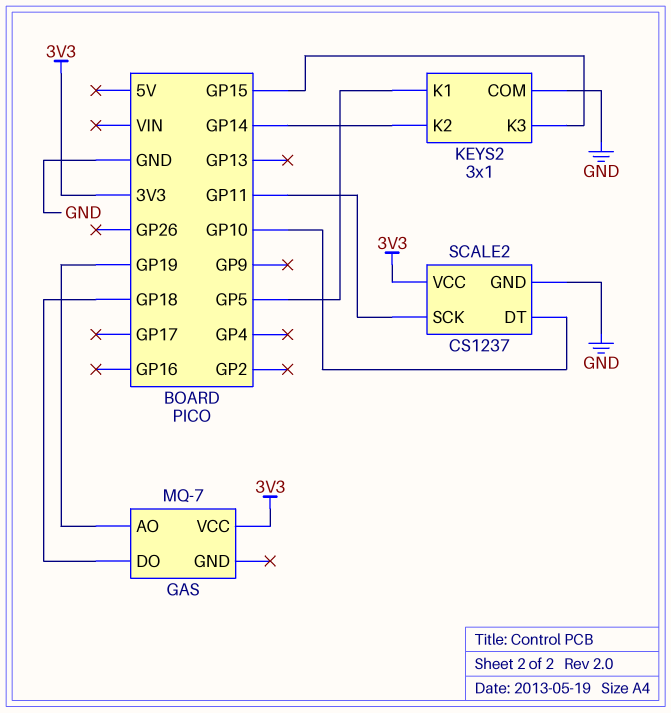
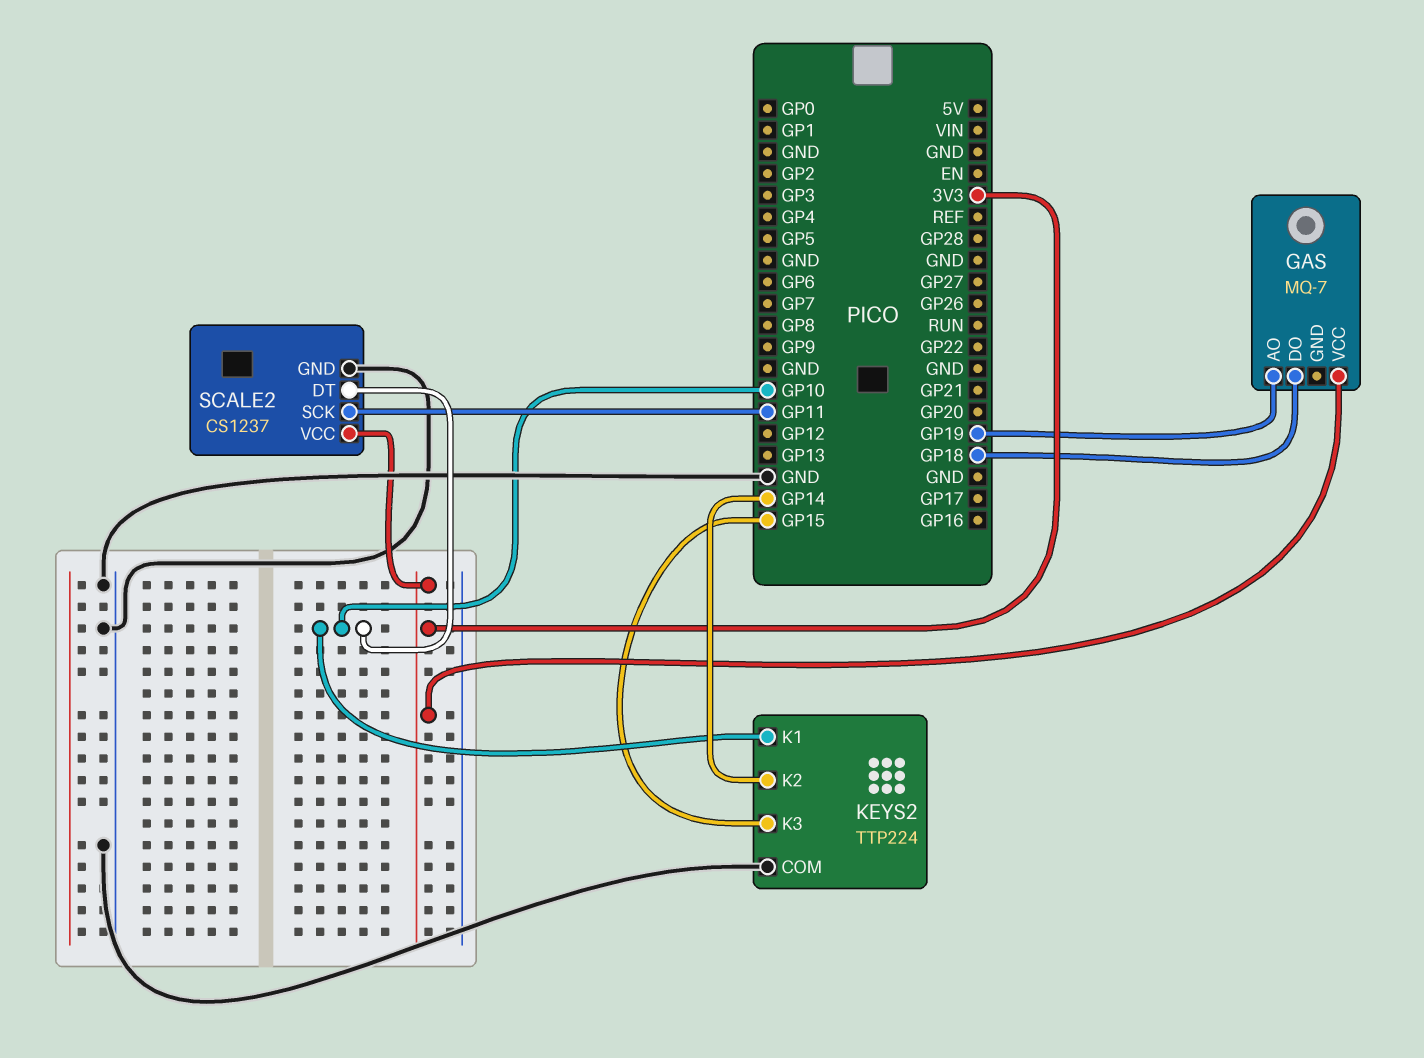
KEYS2: 3x1 -> TTP224
KEYS2 pin K1: GP5 -> GP10

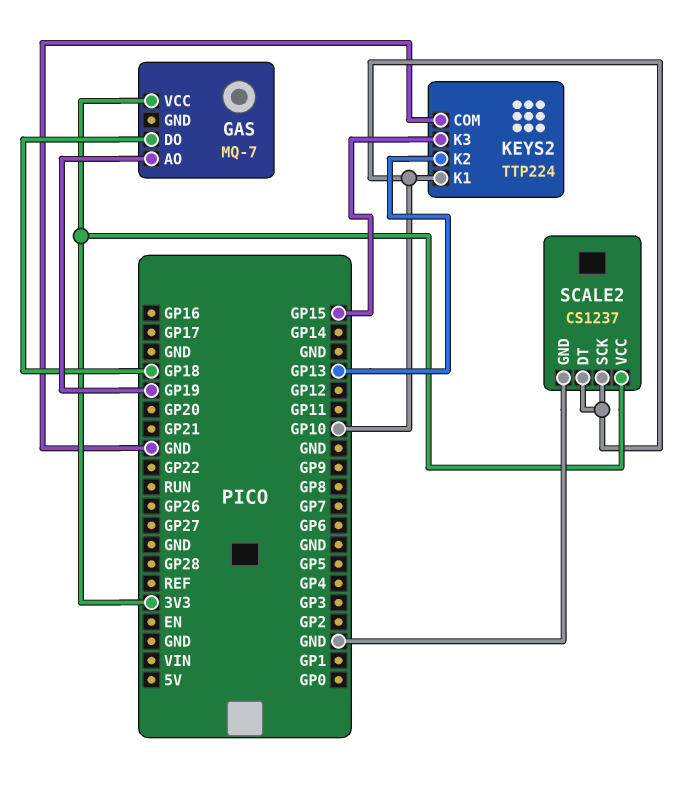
KEYS2 pin K2: GP14 -> GP13
SCALE2 pin SCK: GP11 -> GP10

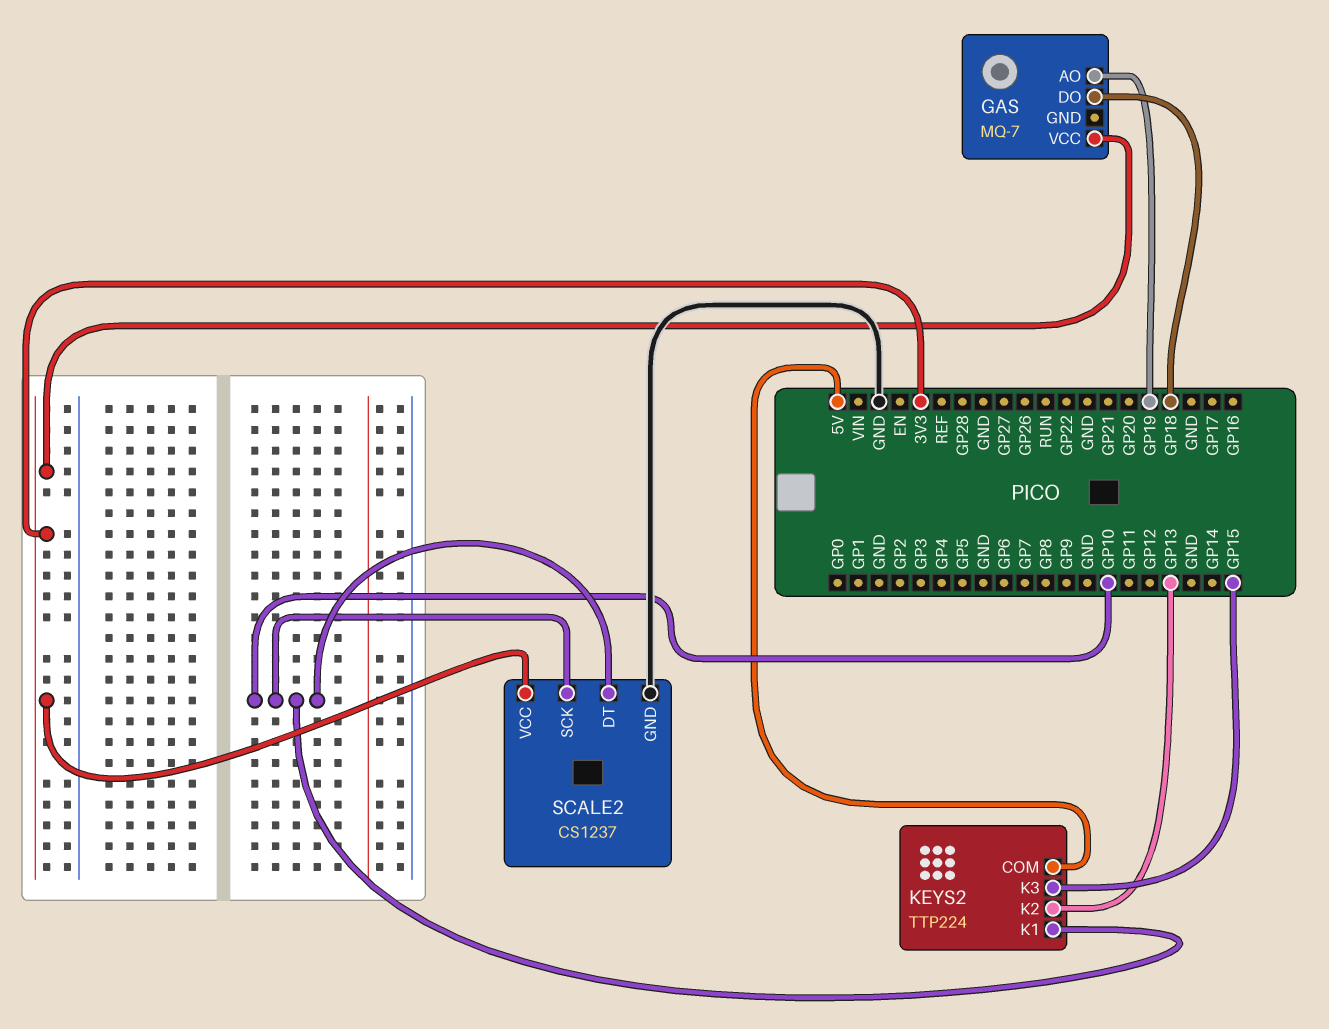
KEYS2 pin COM: GND -> 5V

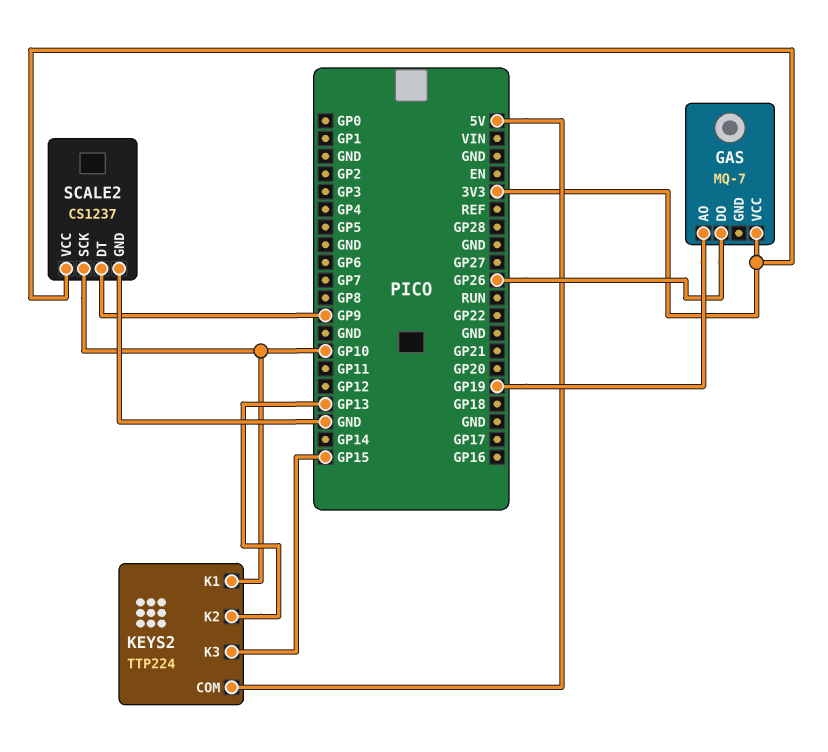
GAS pin DO: GP18 -> GP26
SCALE2 pin DT: GP10 -> GP9

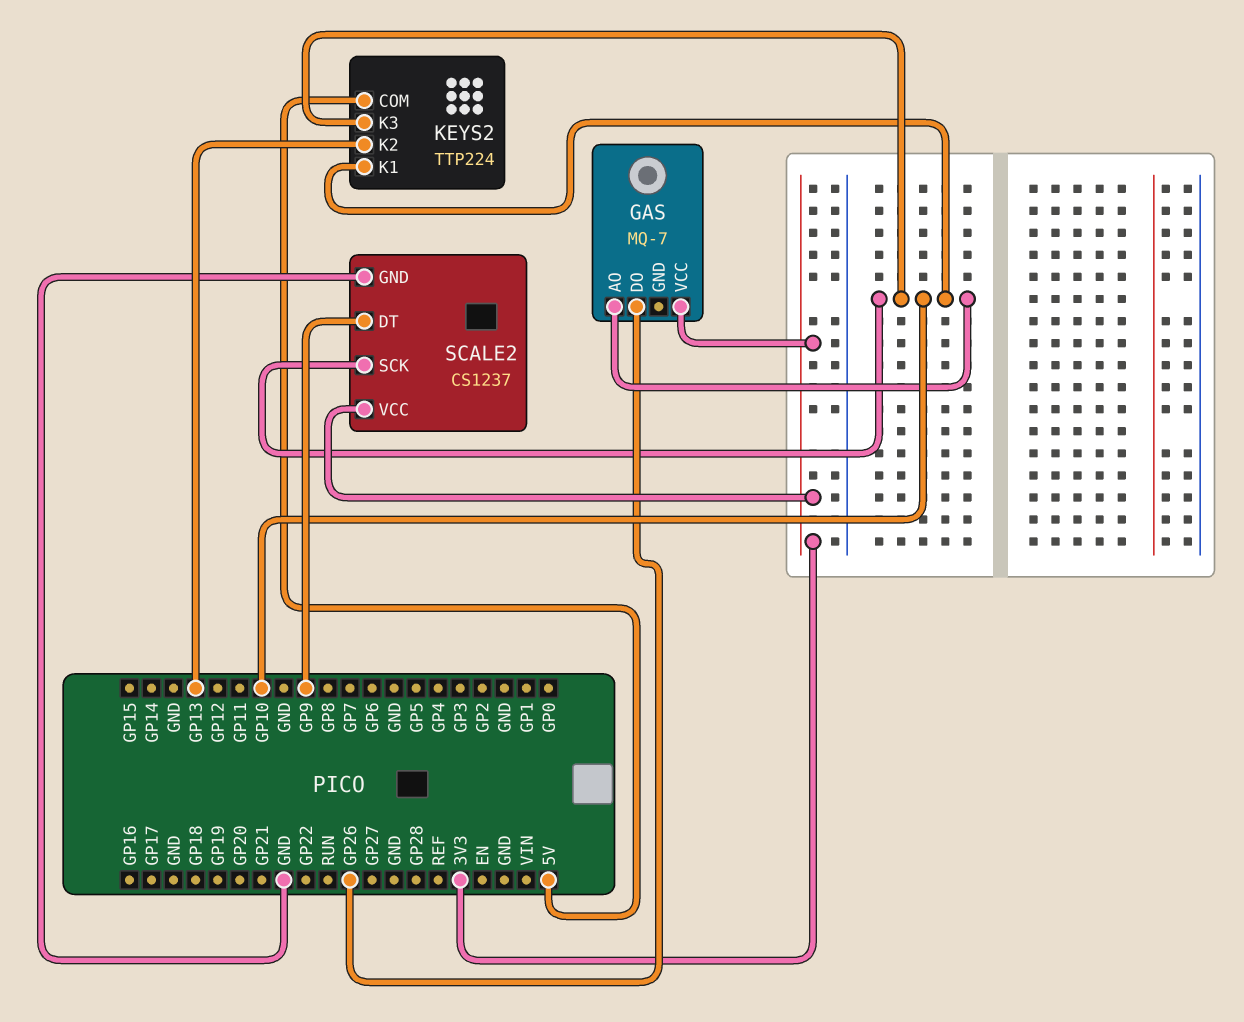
GAS pin AO: GP19 -> GP10
KEYS2 pin K3: GP15 -> GP10

